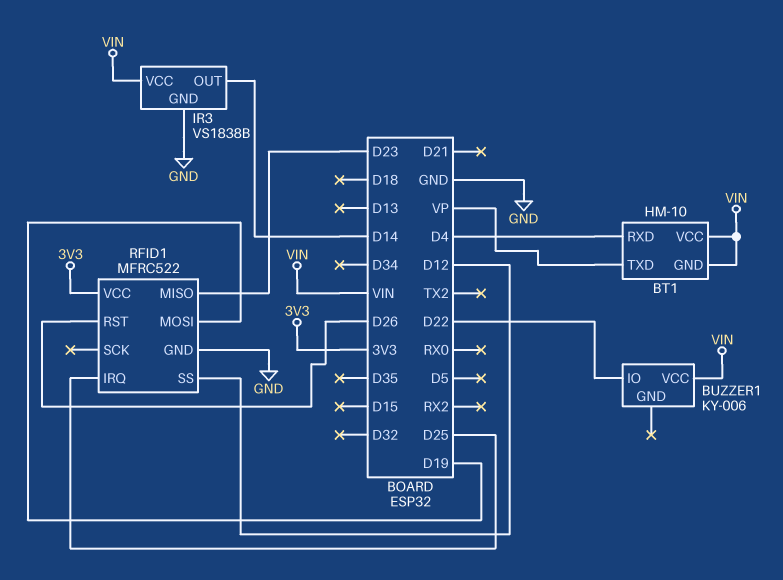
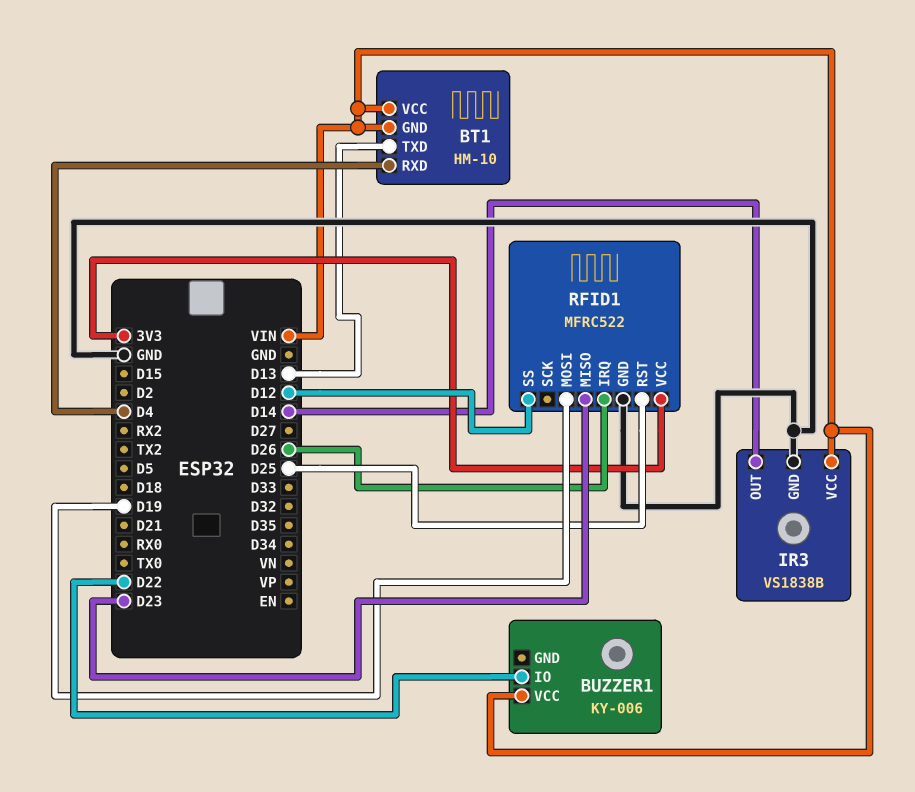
BT1 pin TXD: VP -> D13
RFID1 pin IRQ: D25 -> D26
RFID1 pin RST: D26 -> D25

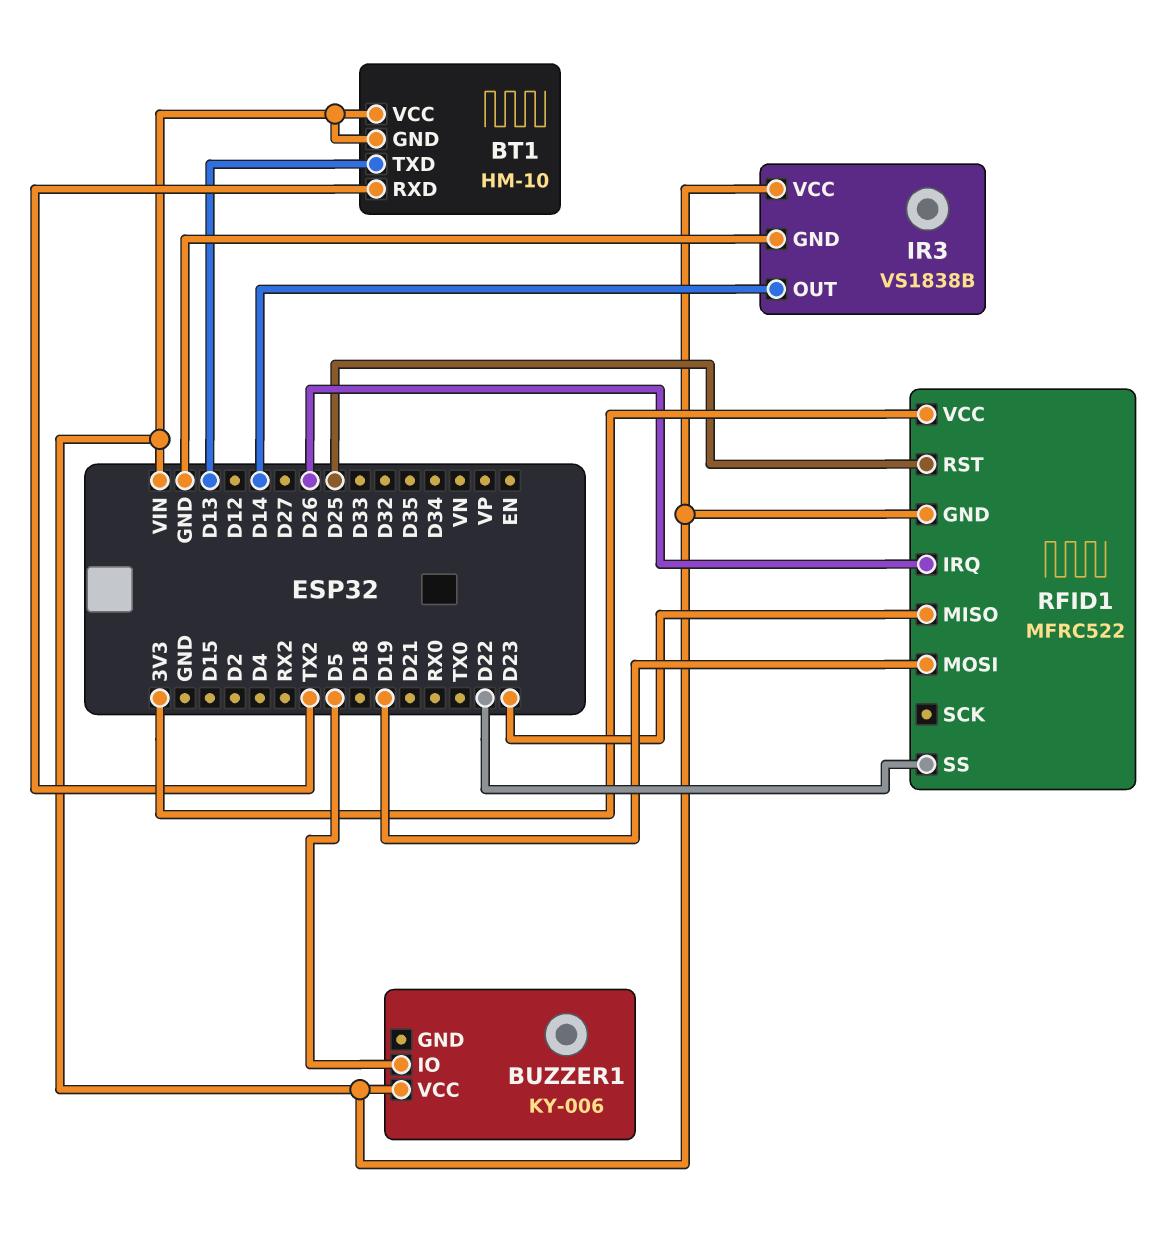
BT1 pin RXD: D4 -> TX2
BUZZER1 pin IO: D22 -> D5
RFID1 pin GND: GND -> VIN
RFID1 pin SS: D12 -> D22

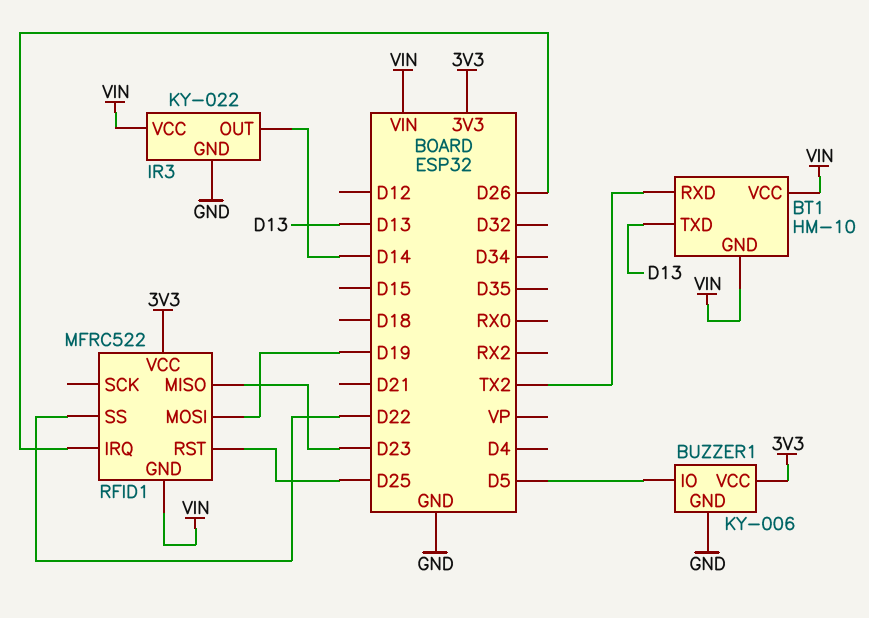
BUZZER1 pin GND: none -> GND
BUZZER1 pin VCC: VIN -> 3V3
IR3: VS1838B -> KY-022

